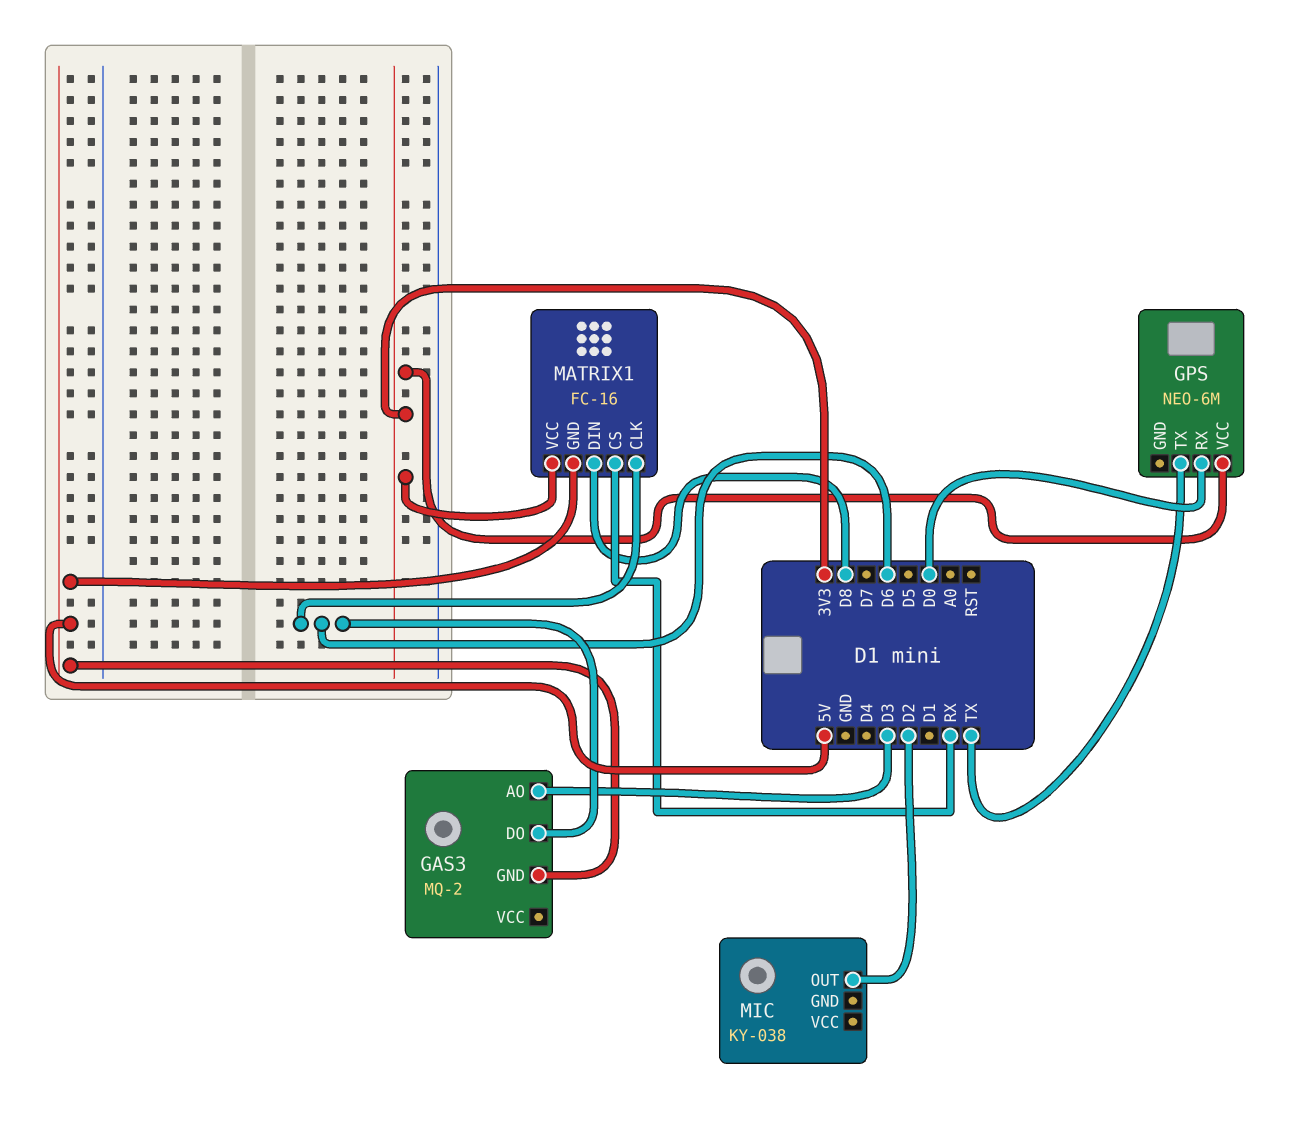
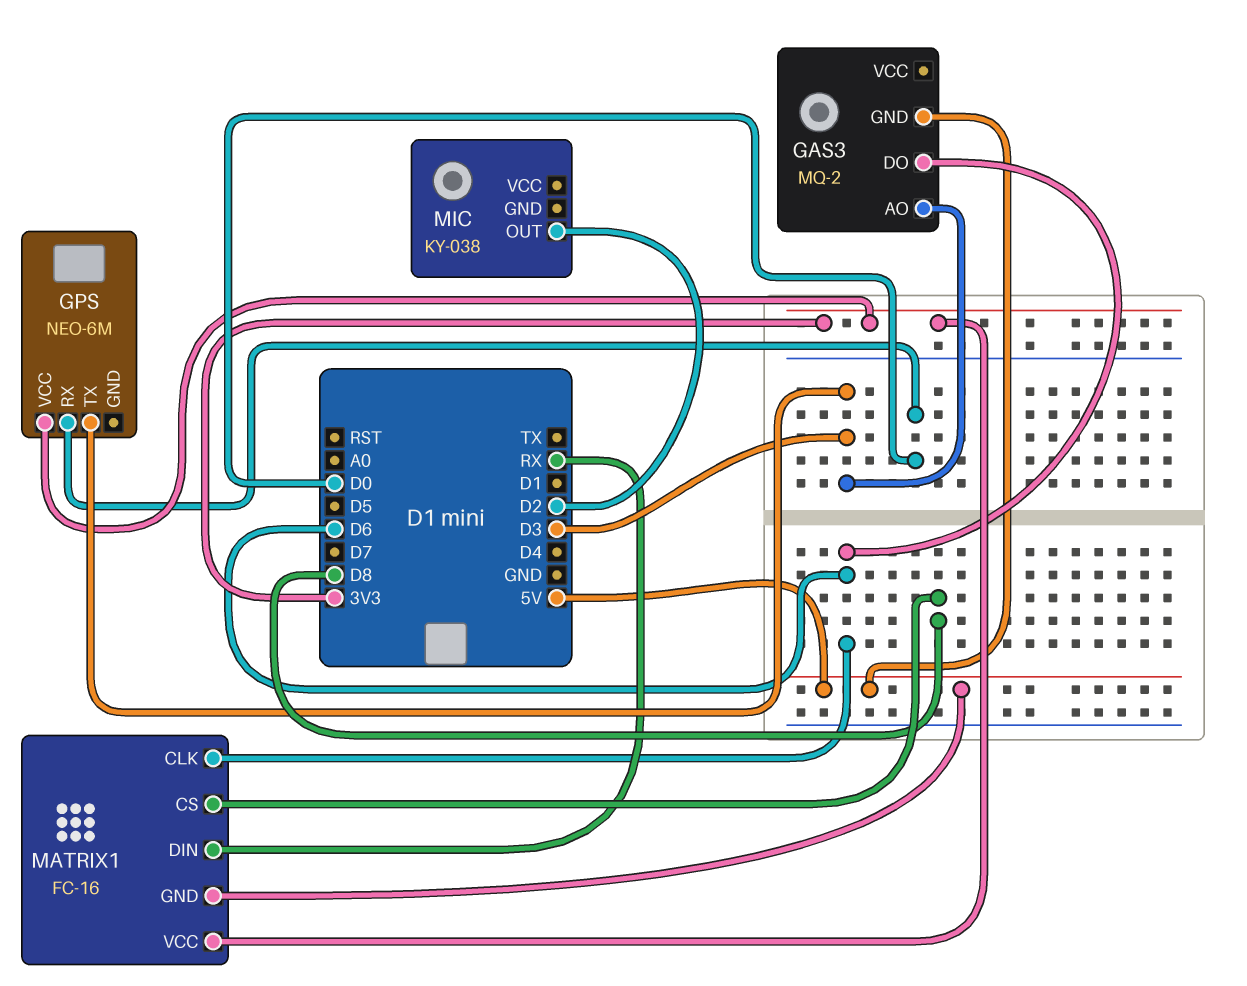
GPS pin TX: TX -> D3
MATRIX1 pin CS: RX -> D8
MATRIX1 pin DIN: D8 -> RX

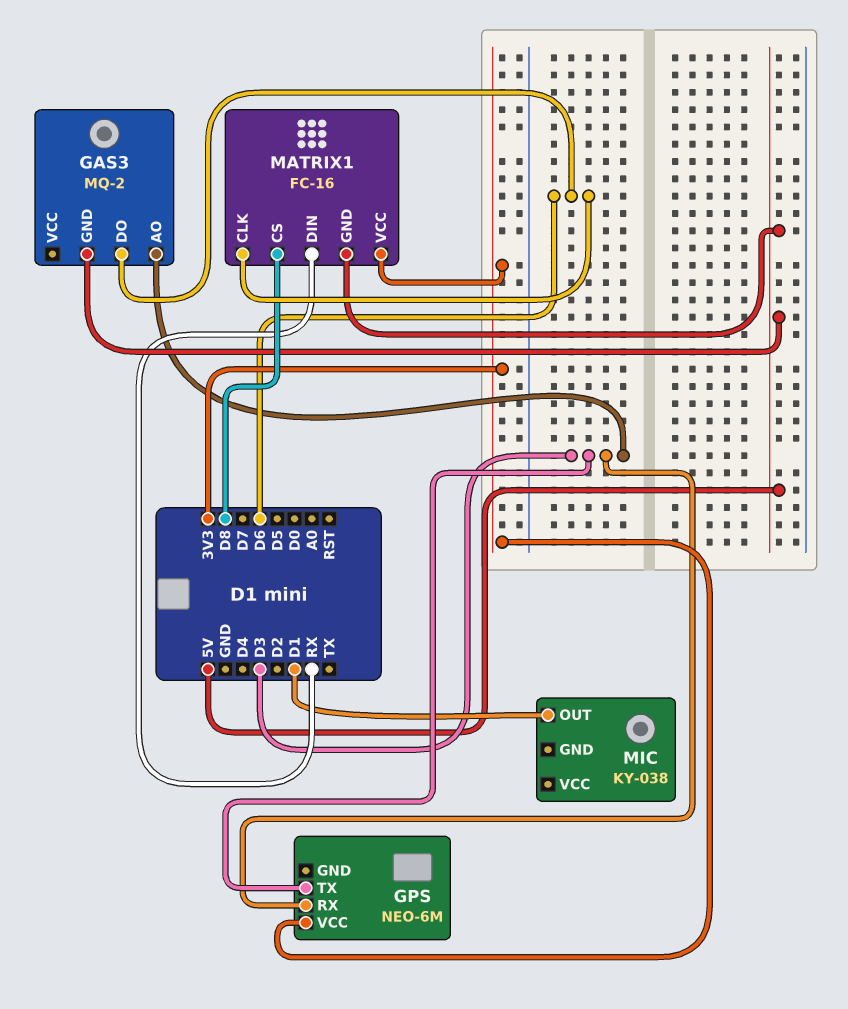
GPS pin RX: D0 -> D3
MIC pin OUT: D2 -> D1

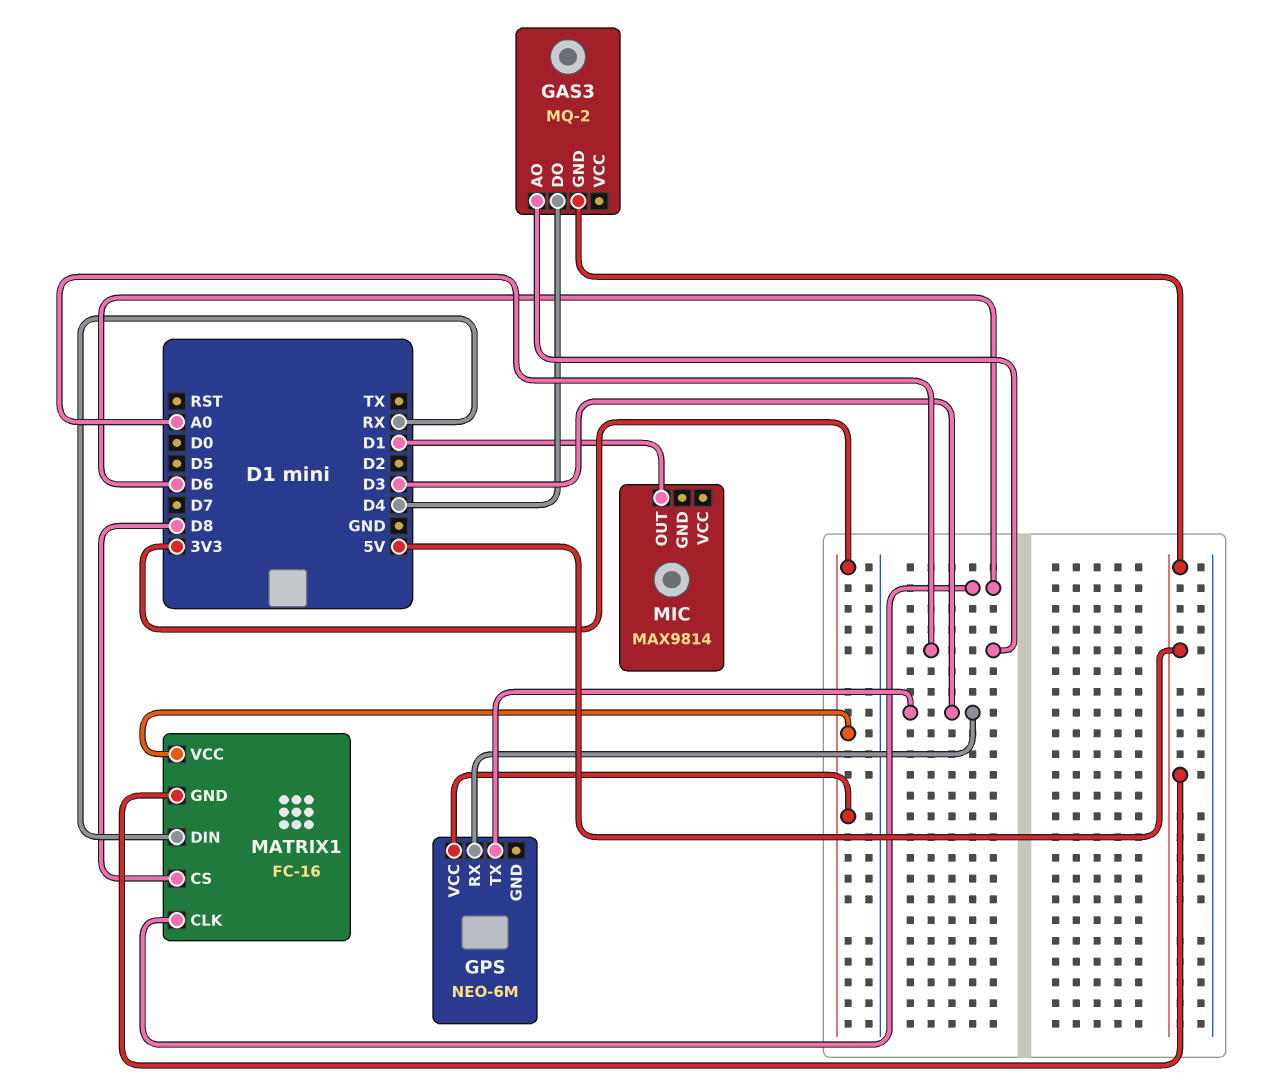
GAS3 pin AO: D3 -> A0
GAS3 pin DO: D6 -> D4
MIC: KY-038 -> MAX9814

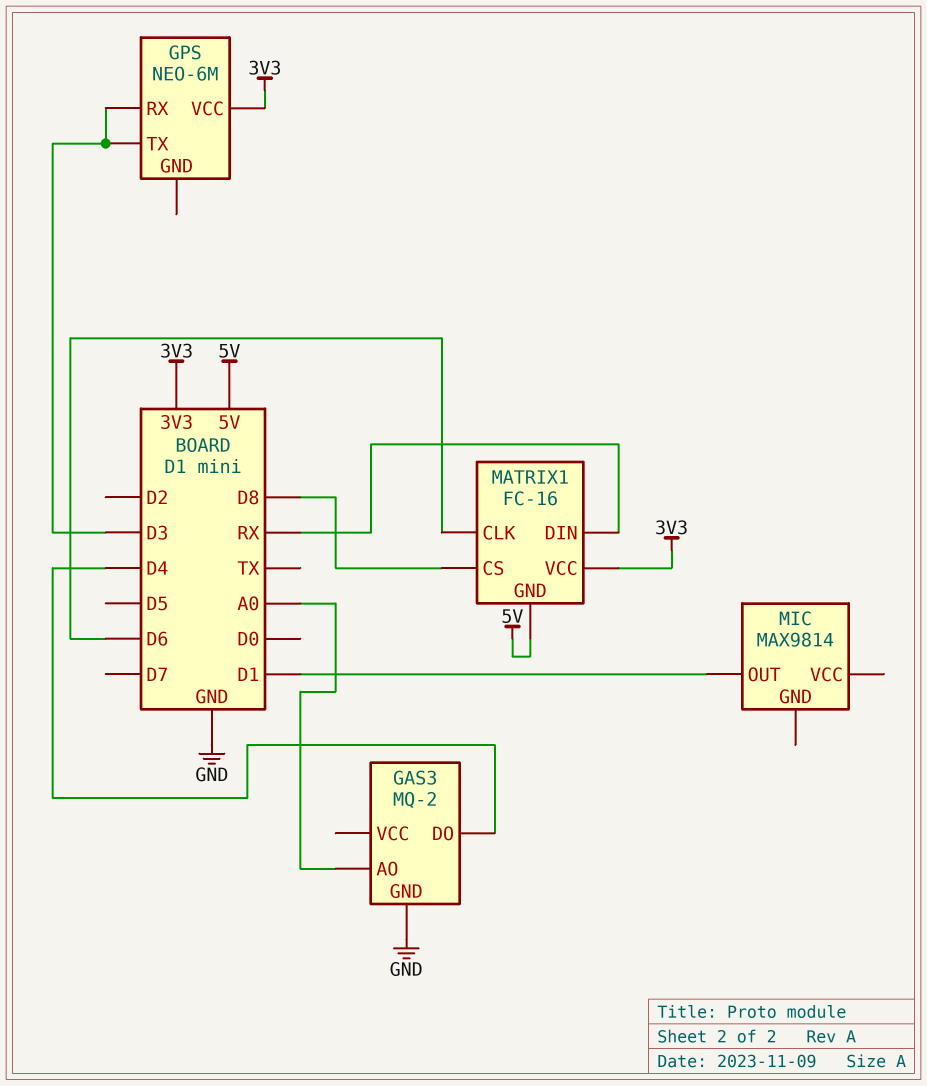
GAS3 pin GND: 5V -> GND

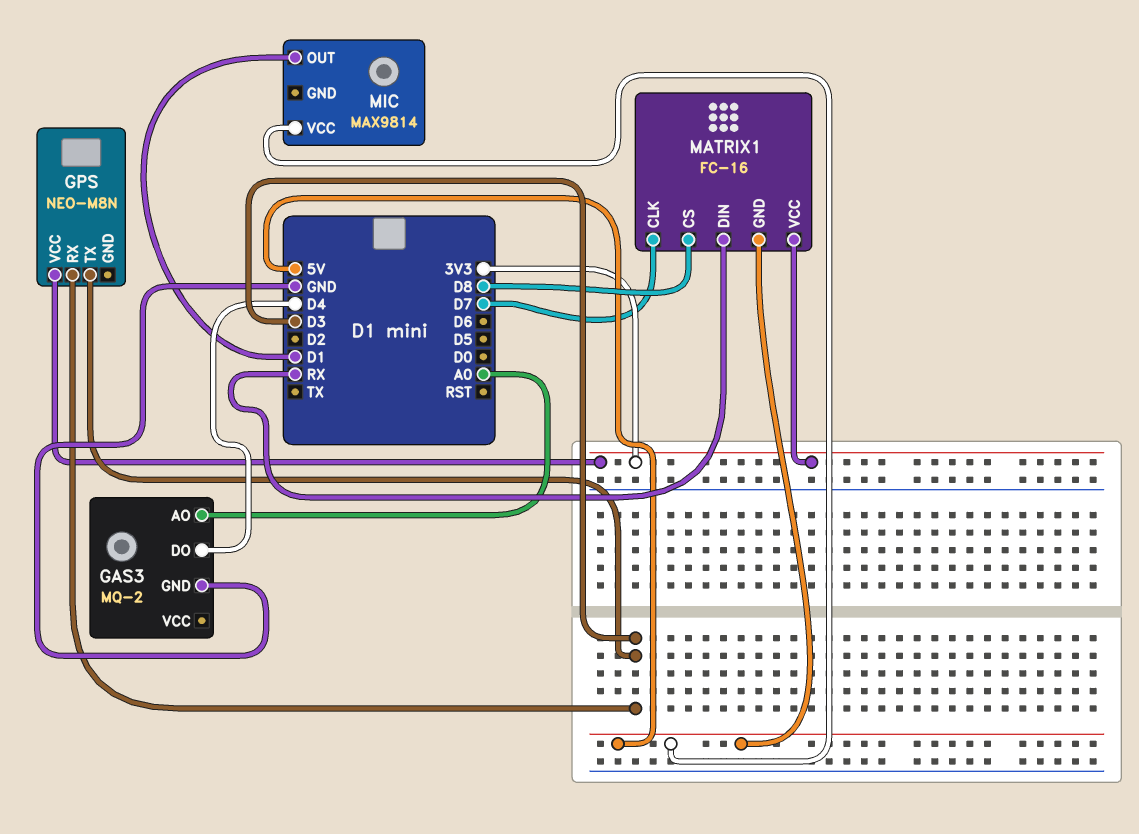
GPS: NEO-6M -> NEO-M8N
MATRIX1 pin CLK: D6 -> D7
MIC pin VCC: none -> 5V

